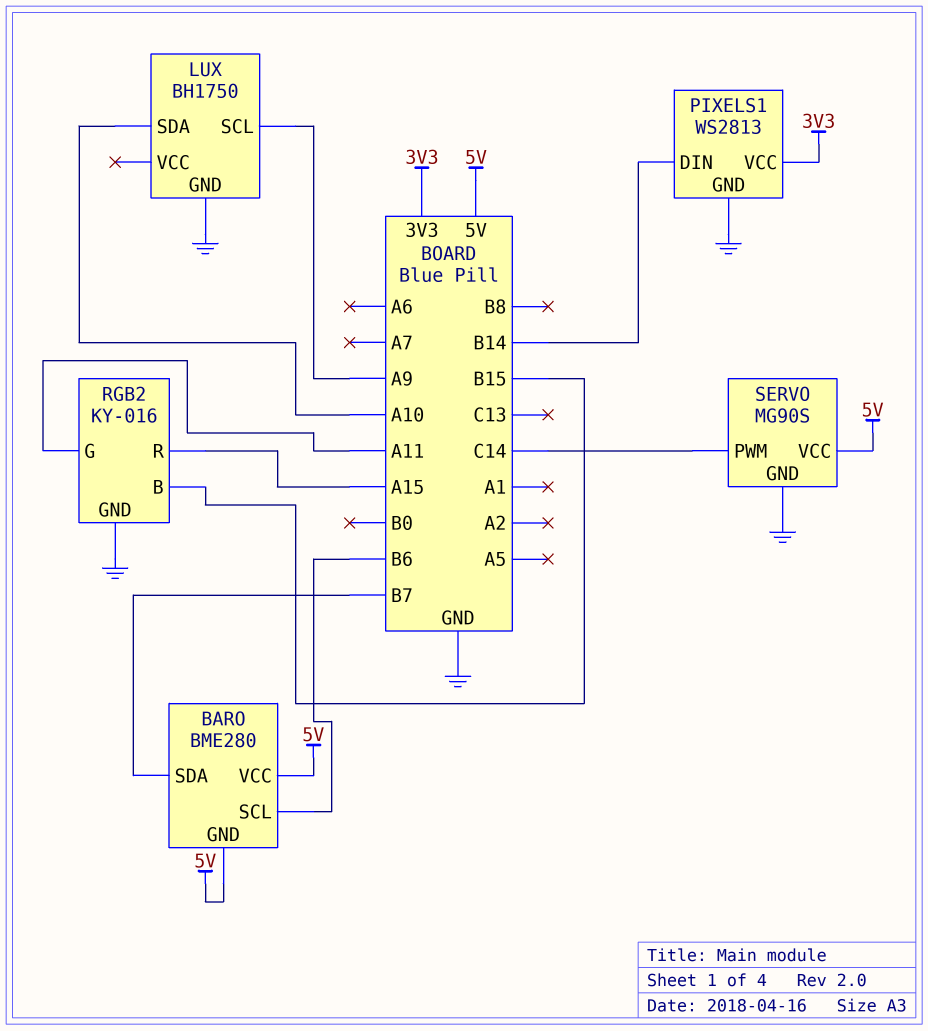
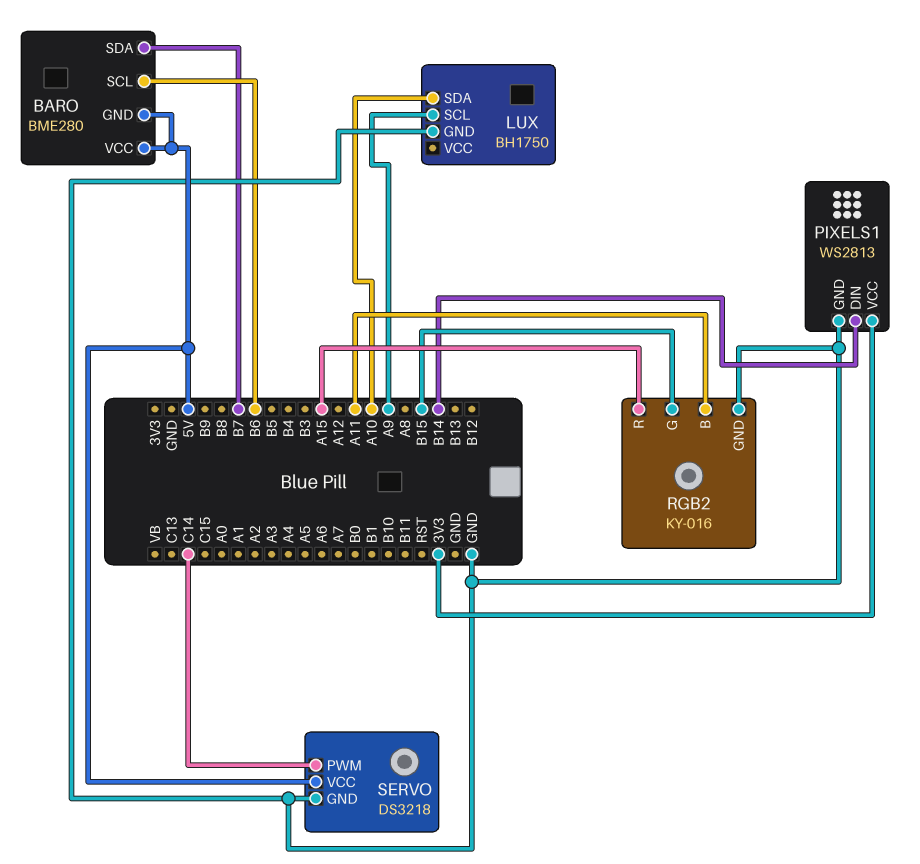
RGB2 pin B: B15 -> A11
RGB2 pin G: A11 -> B15
SERVO: MG90S -> DS3218

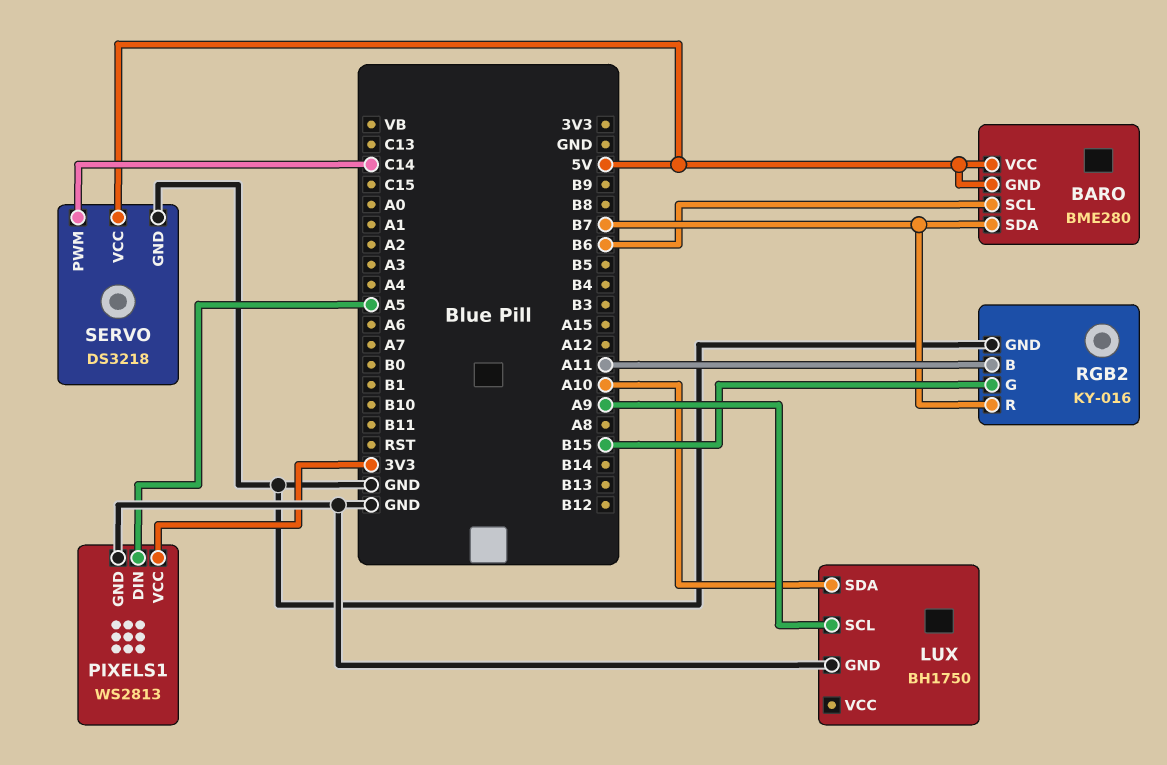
PIXELS1 pin DIN: B14 -> A5
RGB2 pin R: A15 -> B7

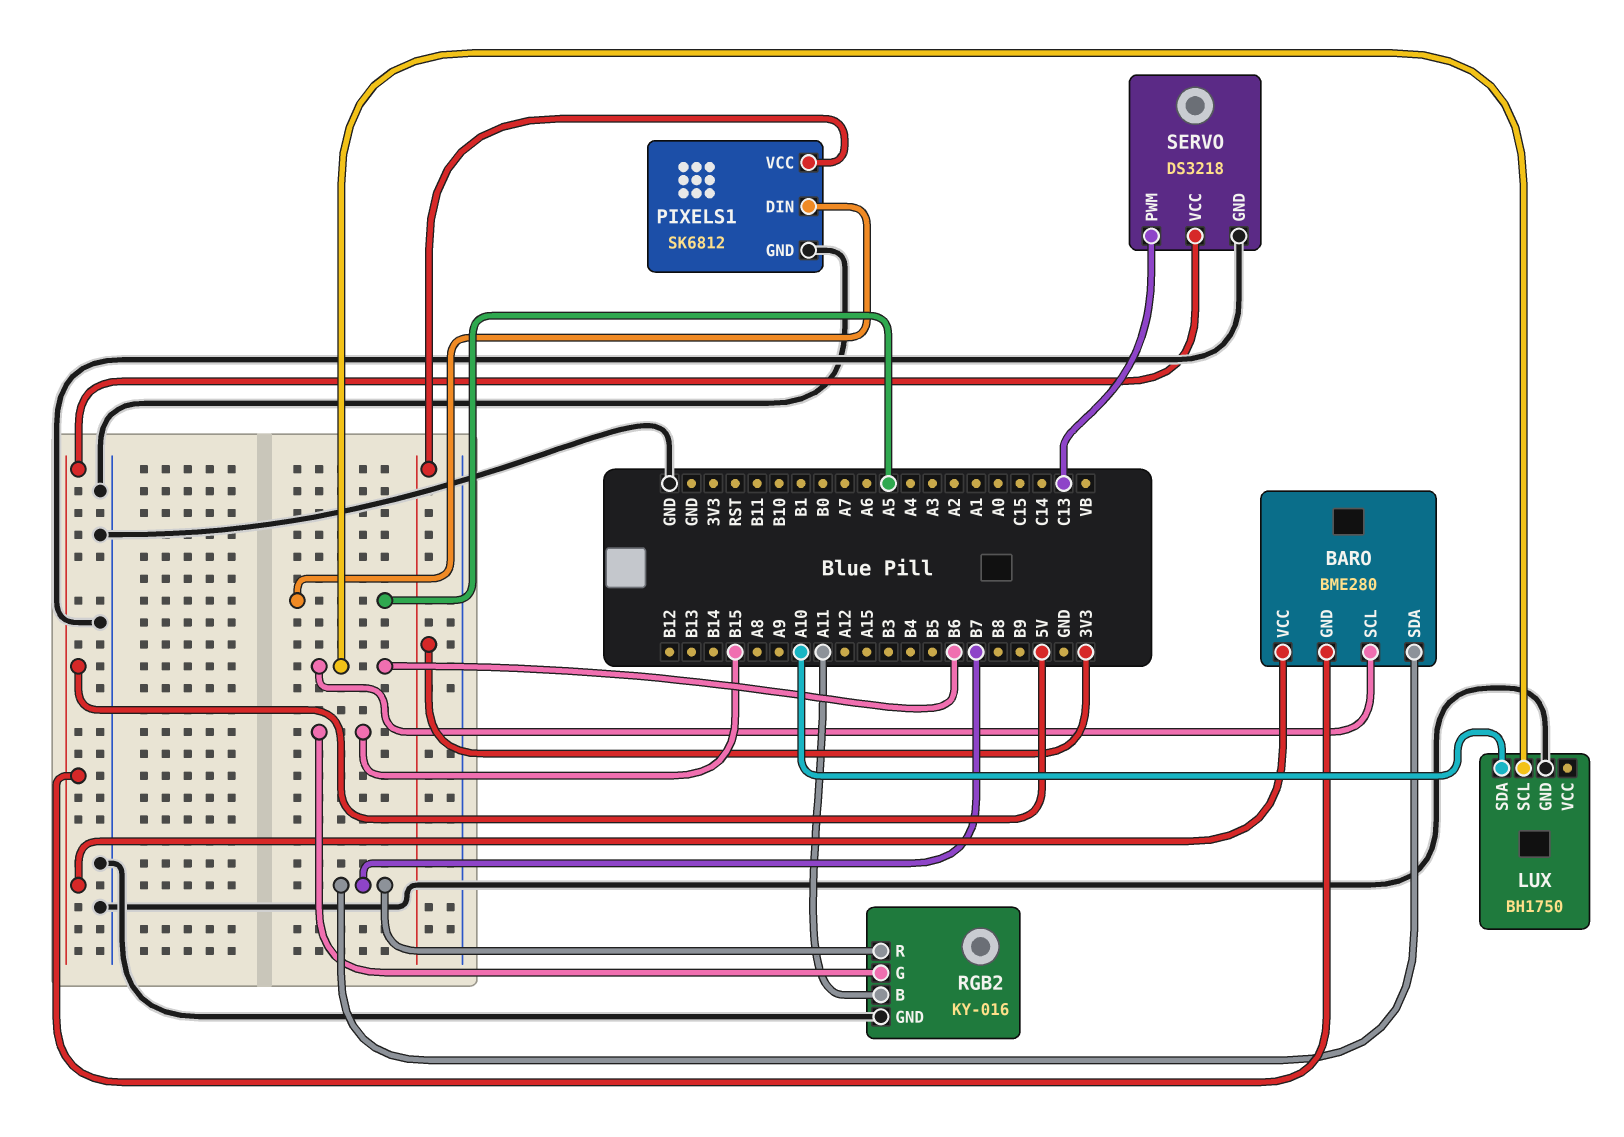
LUX pin SCL: A9 -> B6
PIXELS1: WS2813 -> SK6812
SERVO pin PWM: C14 -> C13

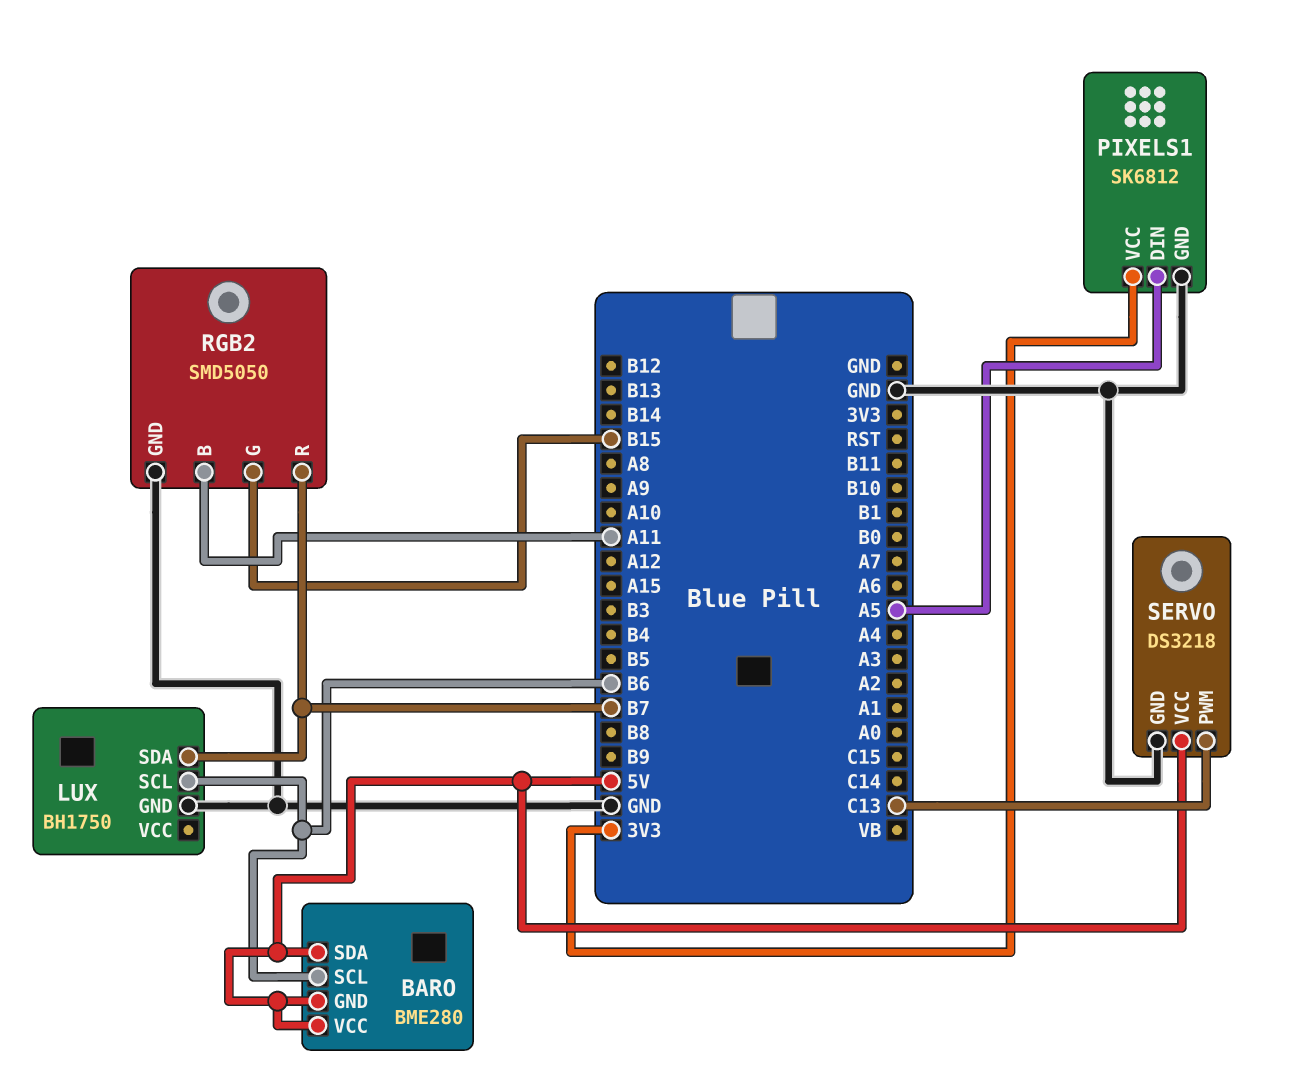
BARO pin SDA: B7 -> 5V
LUX pin SDA: A10 -> B7
RGB2: KY-016 -> SMD5050

